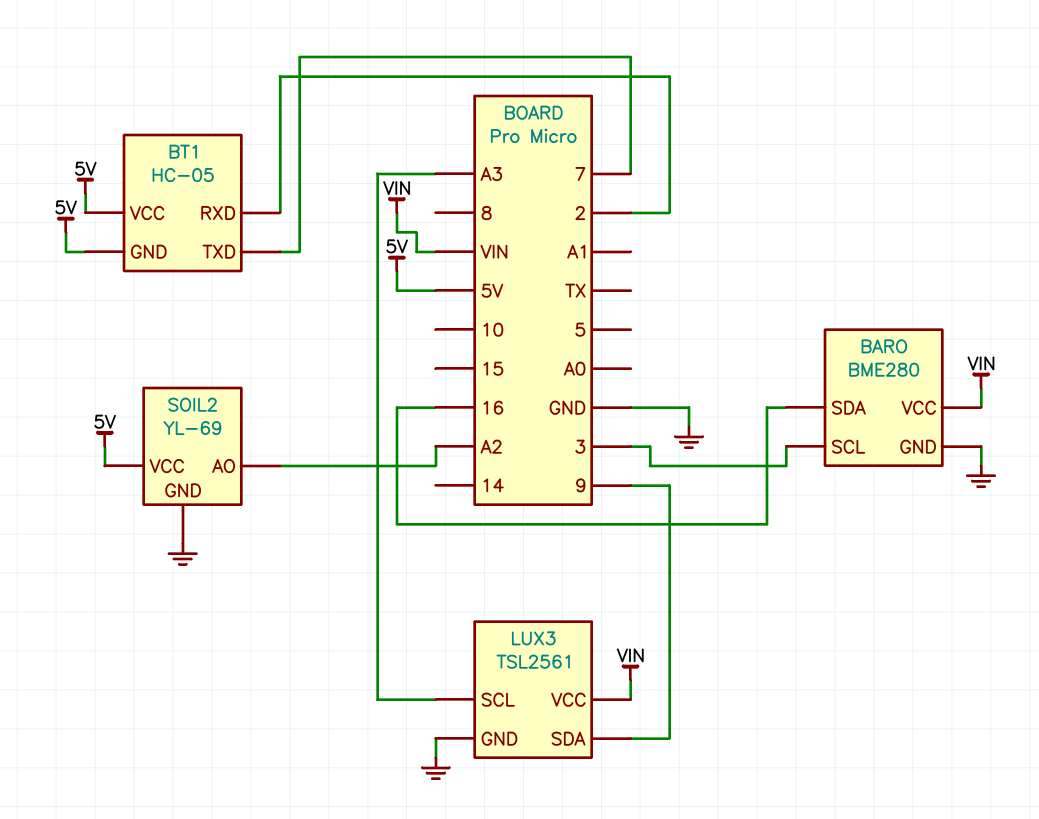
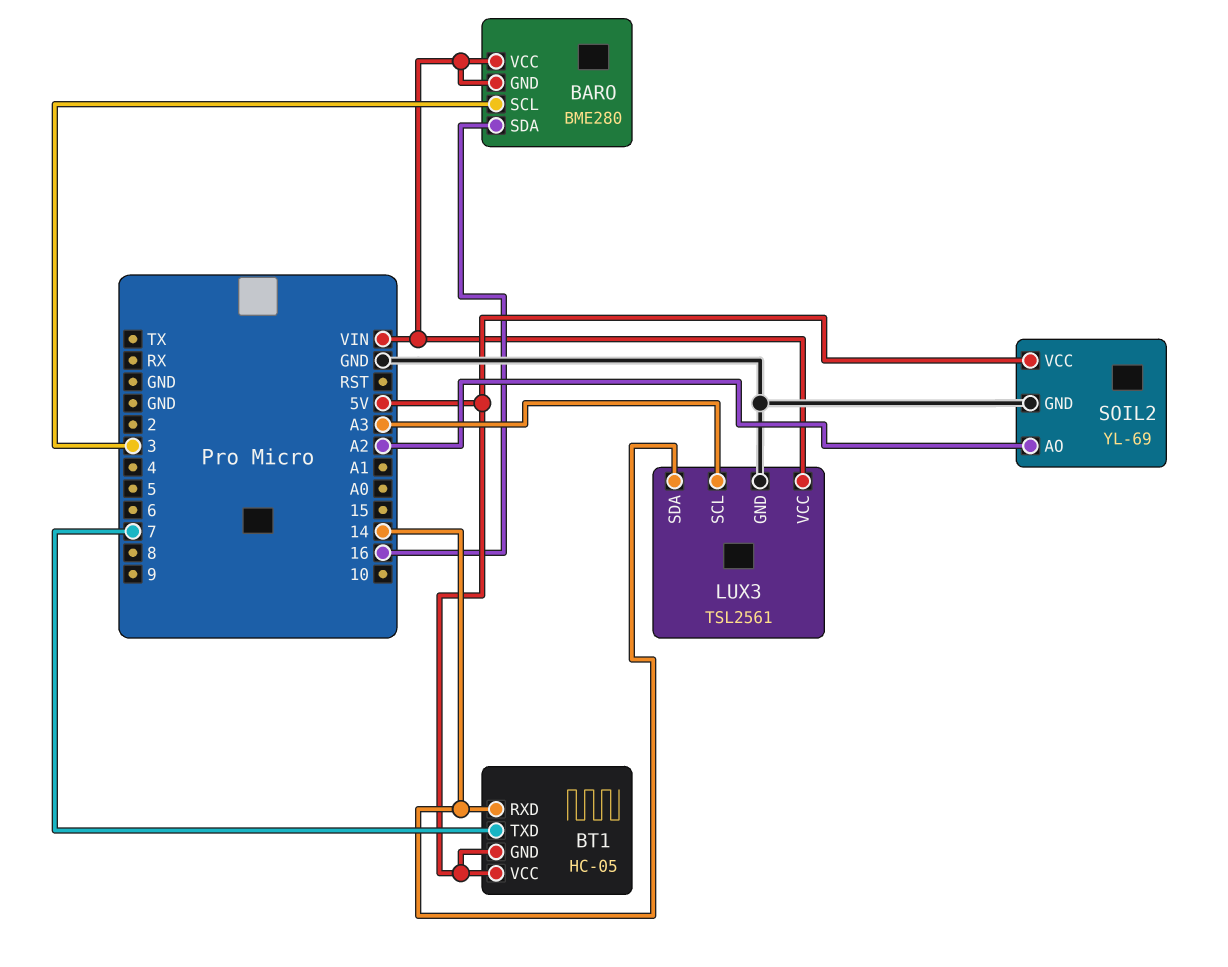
BARO pin GND: GND -> VIN
BT1 pin RXD: 2 -> 14
LUX3 pin SDA: 9 -> 14

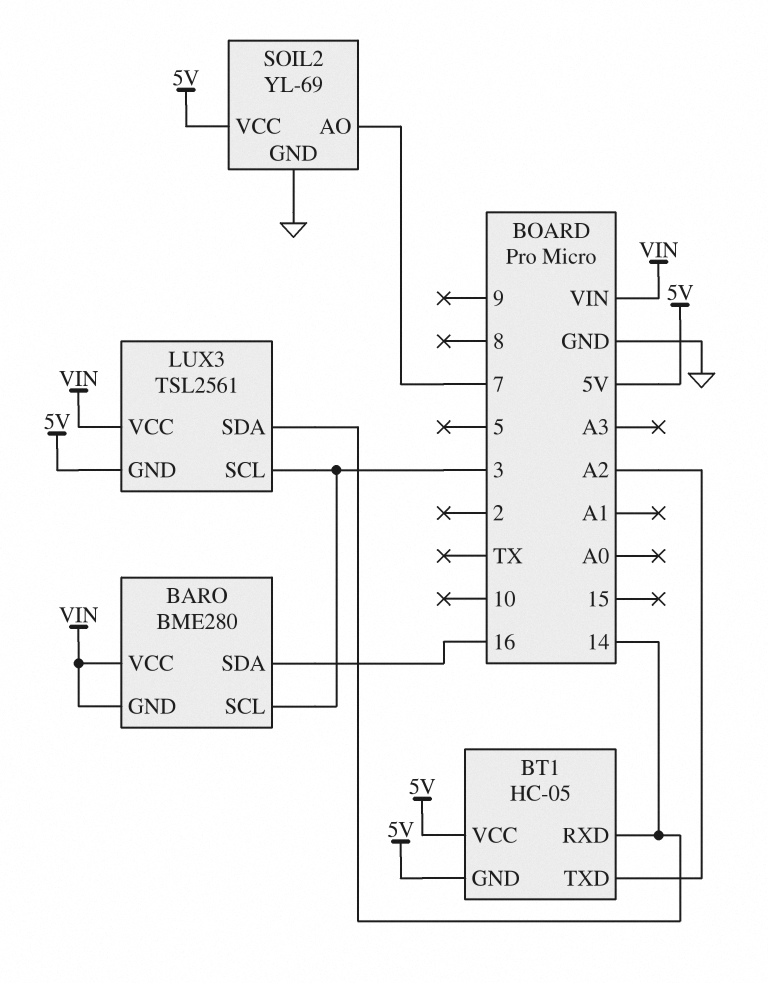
BT1 pin TXD: 7 -> A2
LUX3 pin GND: GND -> 5V
LUX3 pin SCL: A3 -> 3
SOIL2 pin AO: A2 -> 7

